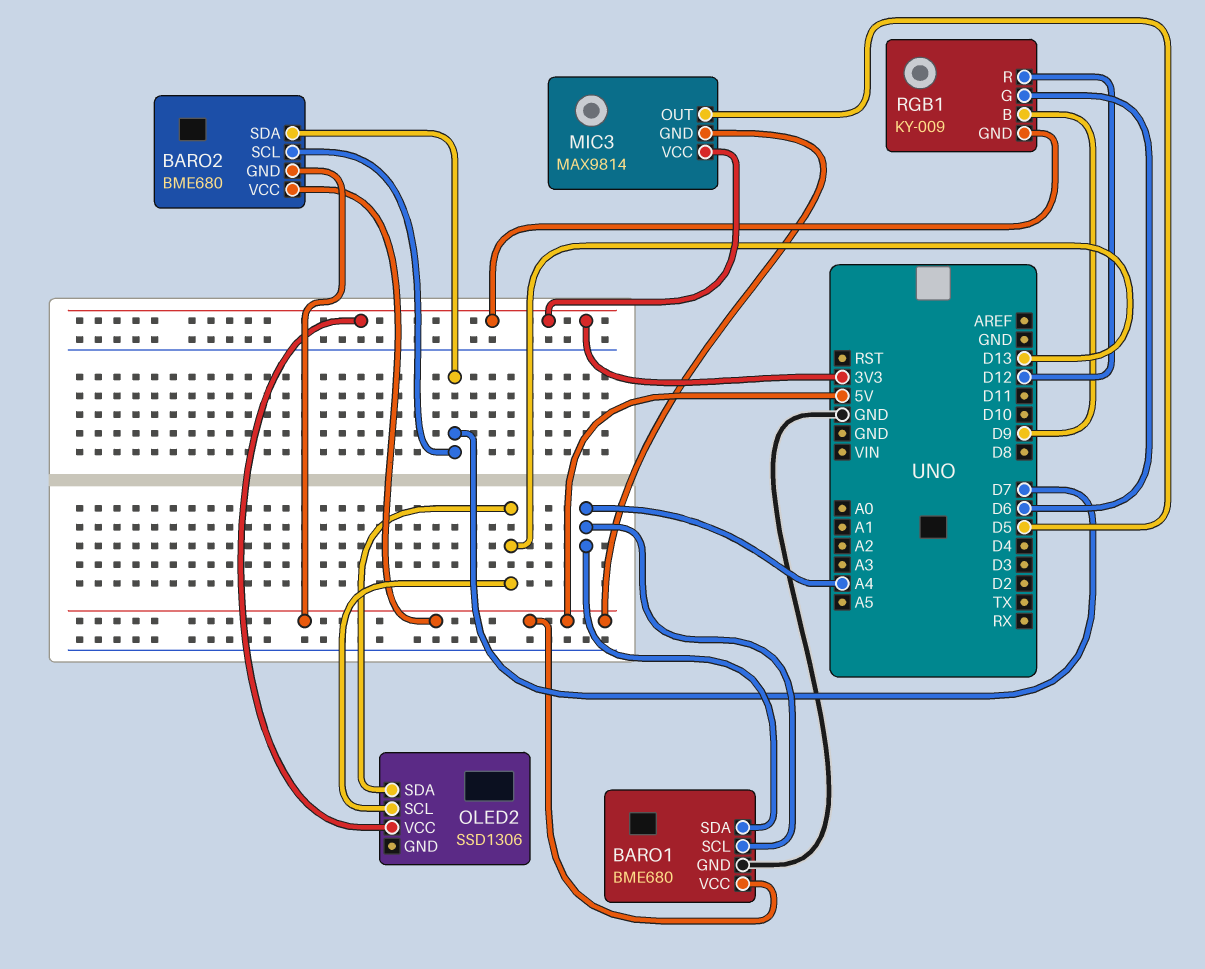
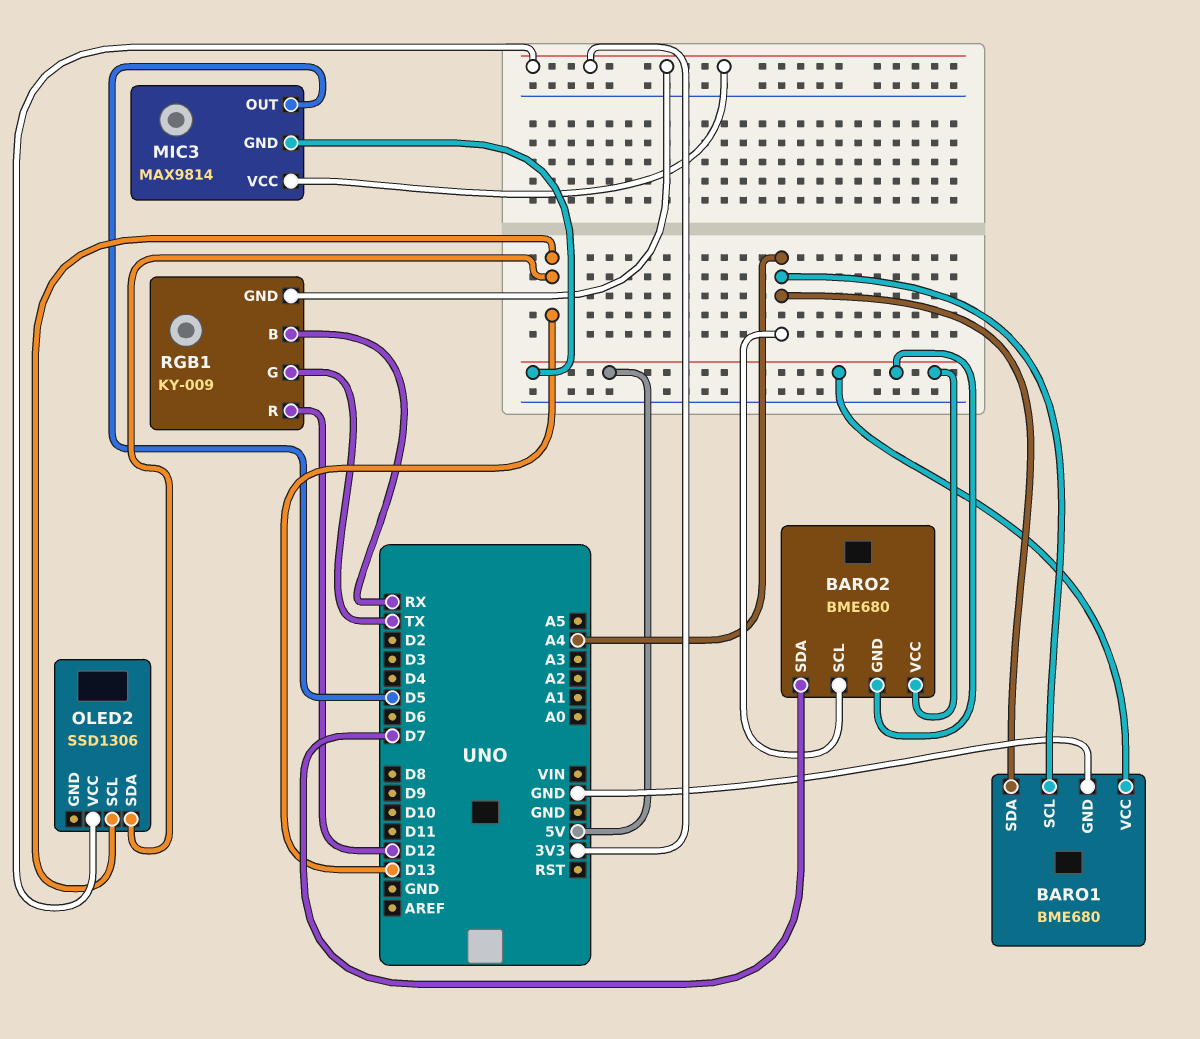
BARO2 pin SCL: D7 -> A4
RGB1 pin B: D9 -> RX
RGB1 pin G: D6 -> TX

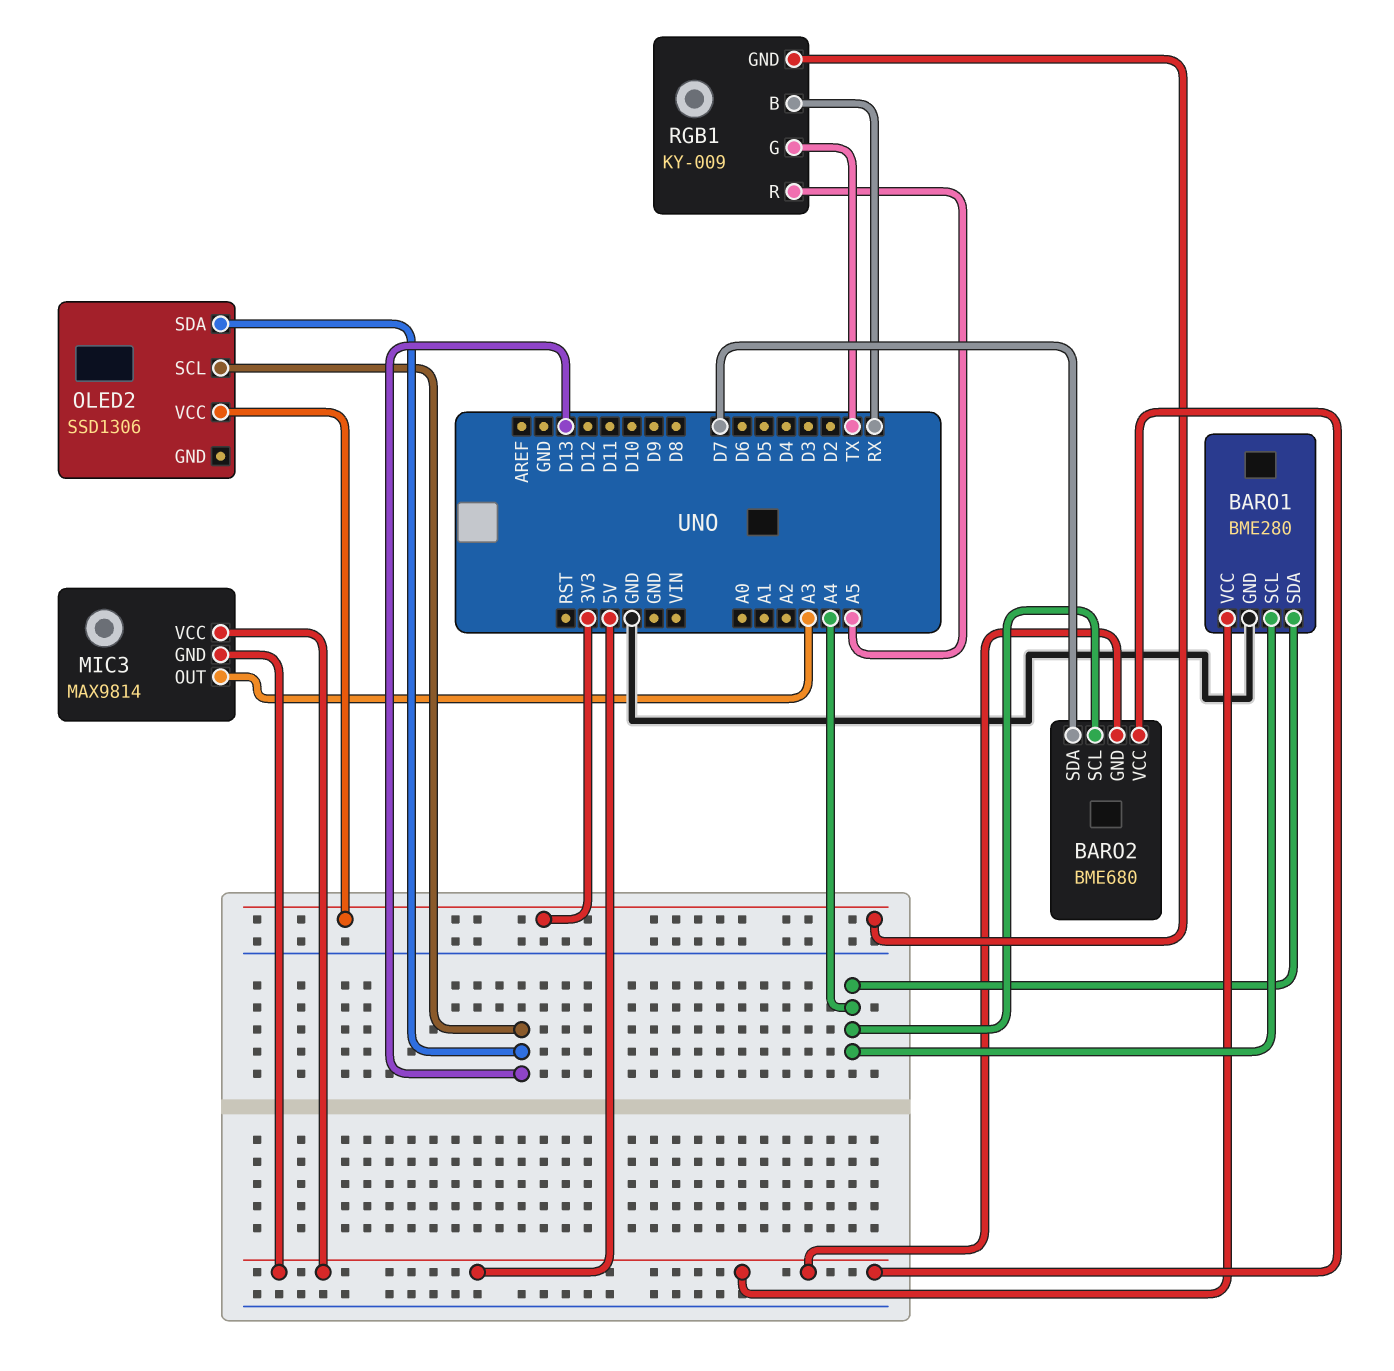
BARO1: BME680 -> BME280
MIC3 pin OUT: D5 -> A3
MIC3 pin VCC: 3V3 -> 5V
RGB1 pin R: D12 -> A5

